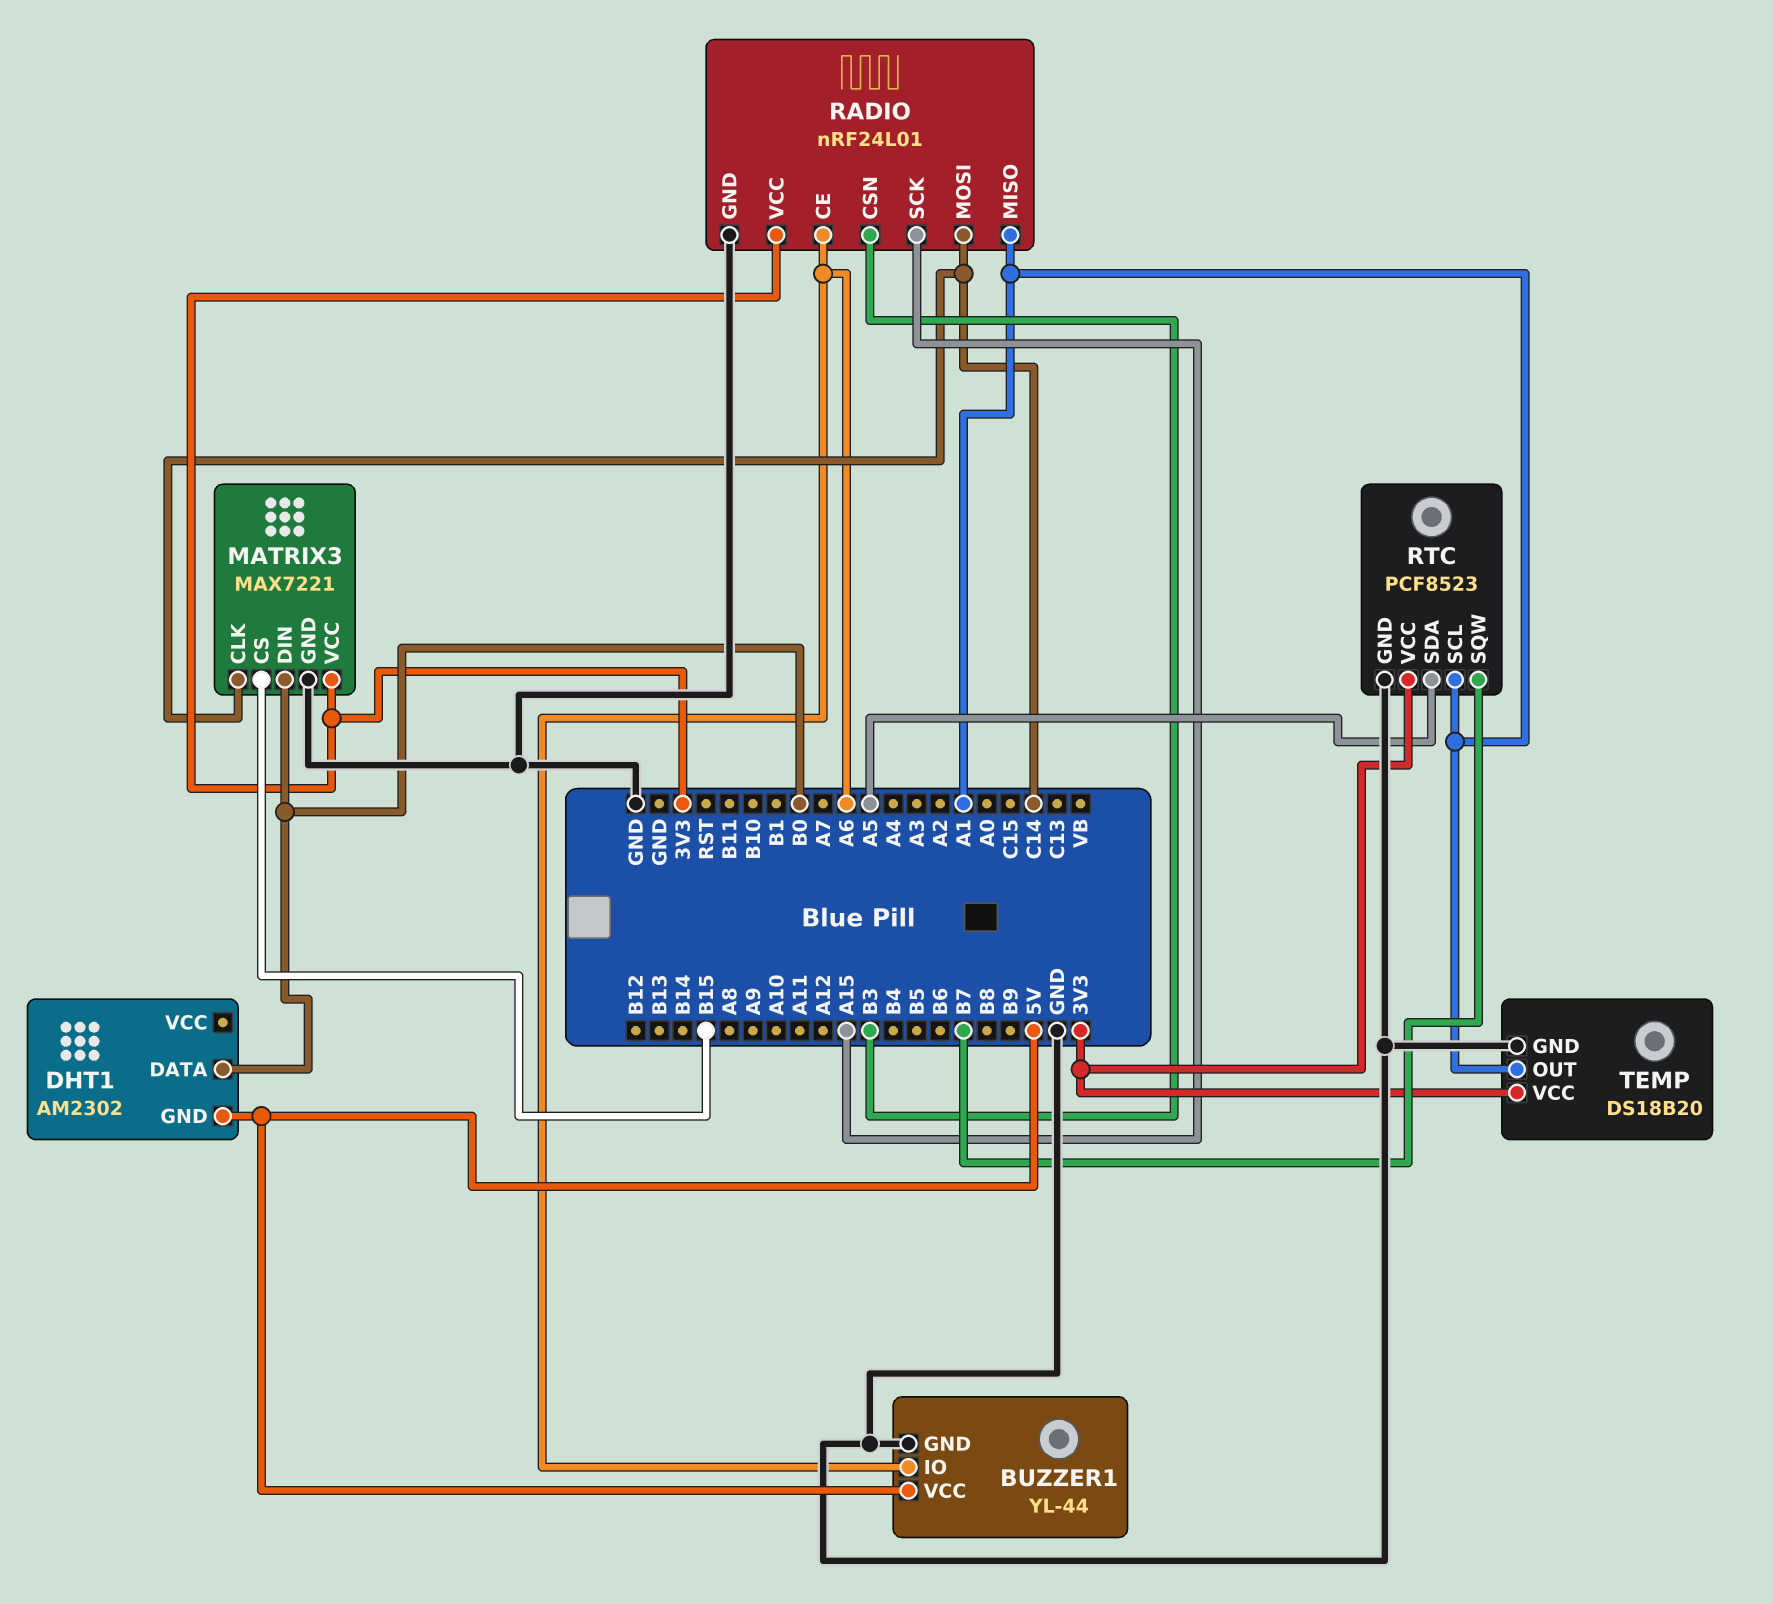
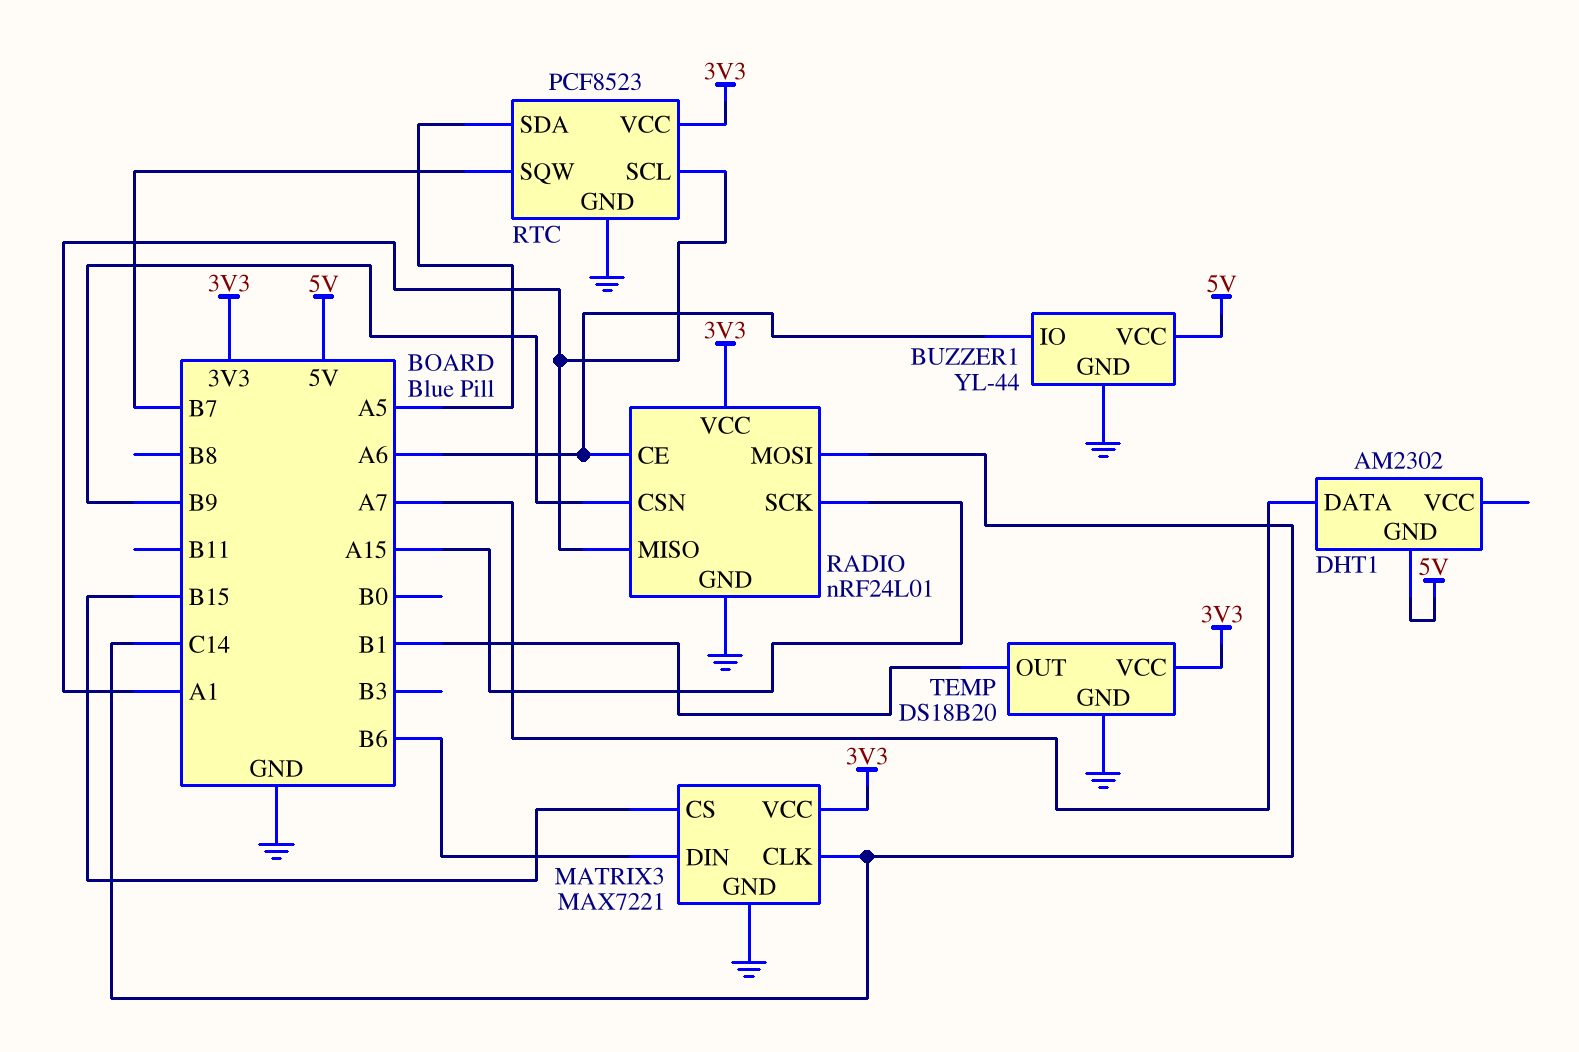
DHT1 pin DATA: B0 -> A7
MATRIX3 pin DIN: B0 -> B6
RADIO pin CSN: B3 -> B9
TEMP pin OUT: A1 -> B1

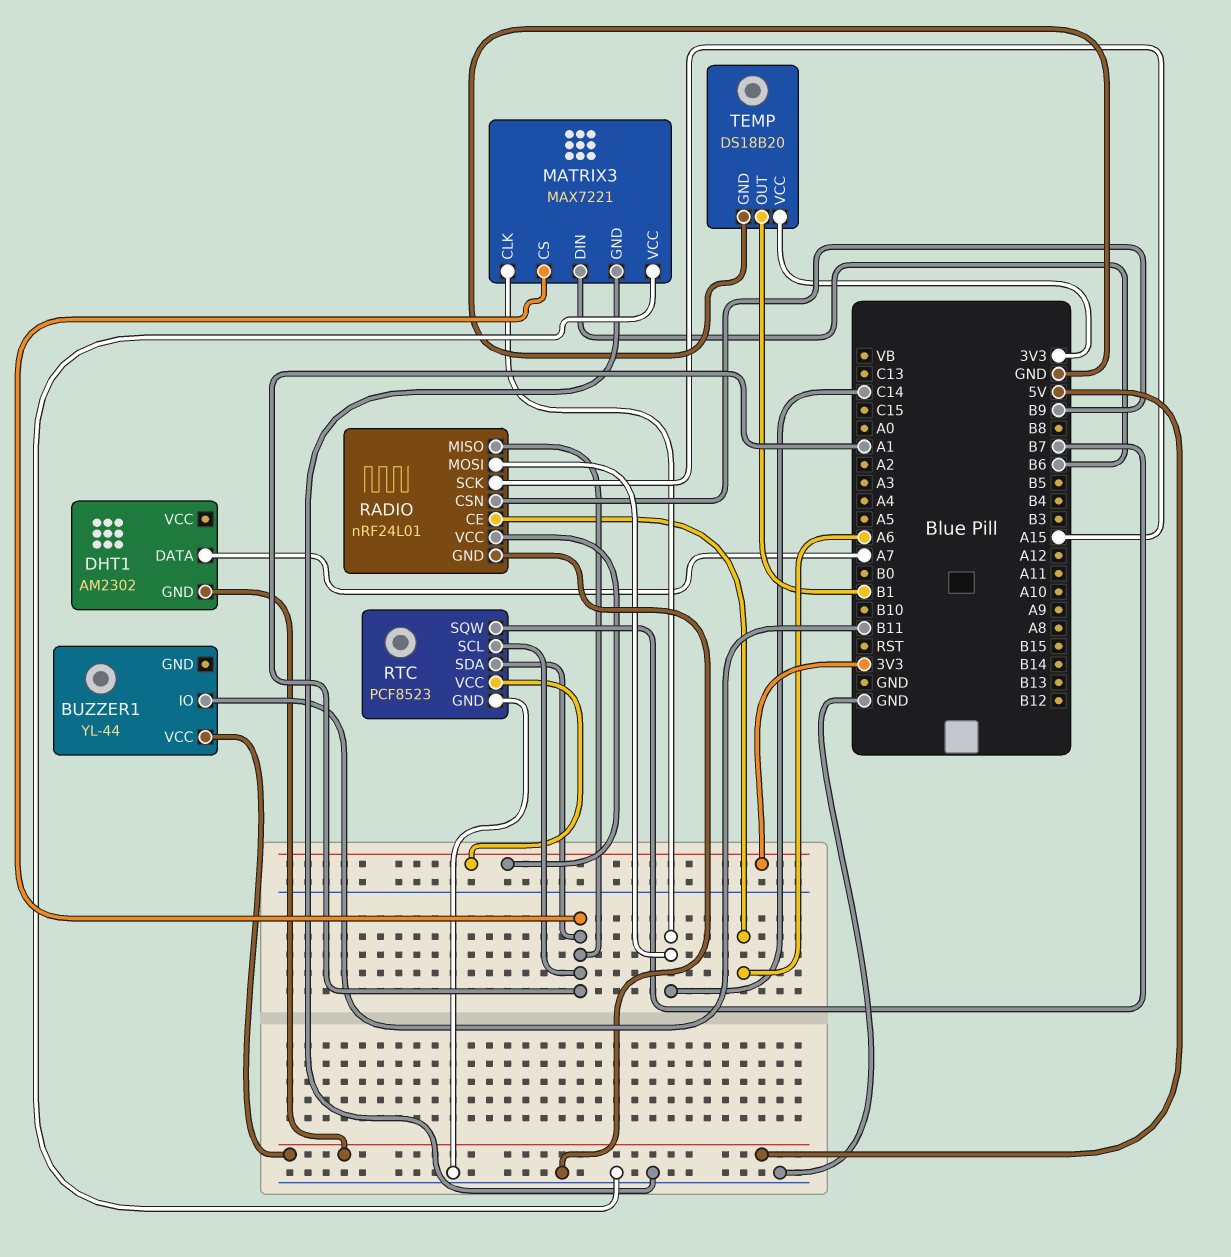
BUZZER1 pin GND: GND -> none
BUZZER1 pin IO: A6 -> B11
MATRIX3 pin CS: B15 -> A1
MATRIX3 pin VCC: 3V3 -> GND
RTC pin SDA: A5 -> A1

